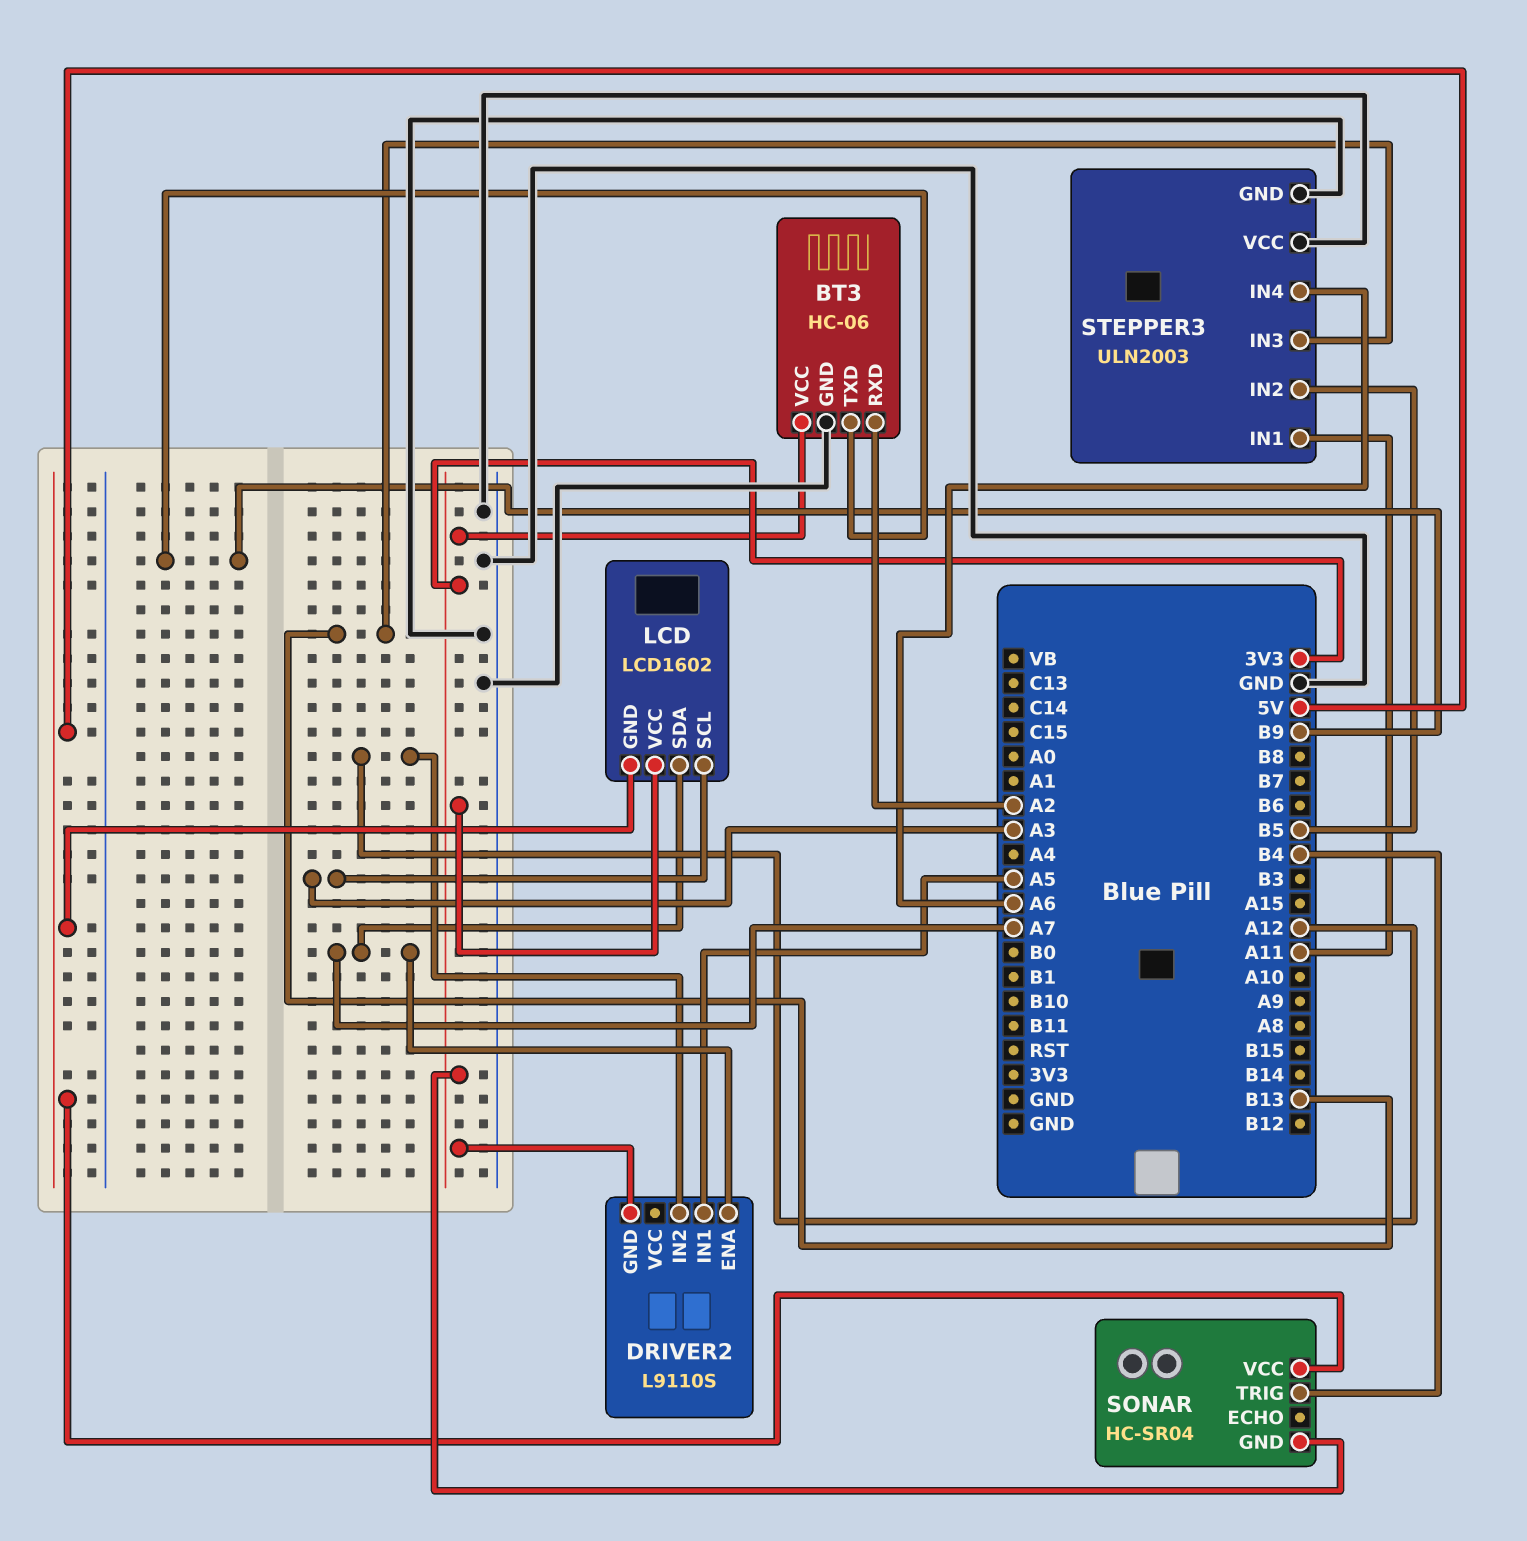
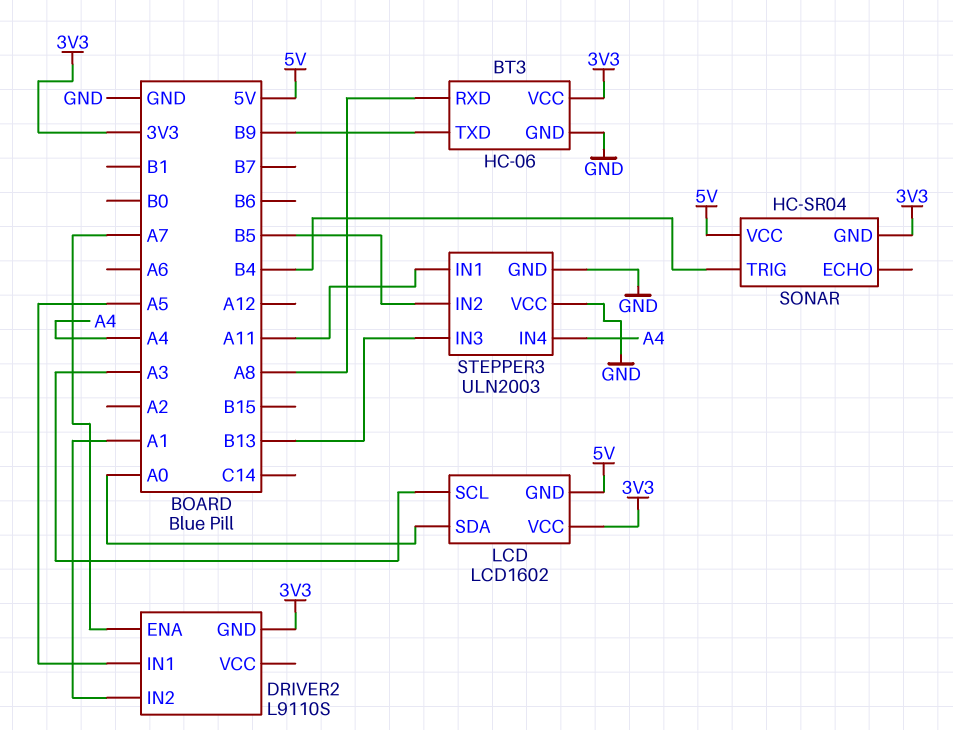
BT3 pin RXD: A2 -> A8
DRIVER2 pin IN2: A12 -> A1
LCD pin SDA: A7 -> A0
STEPPER3 pin IN4: A6 -> A4

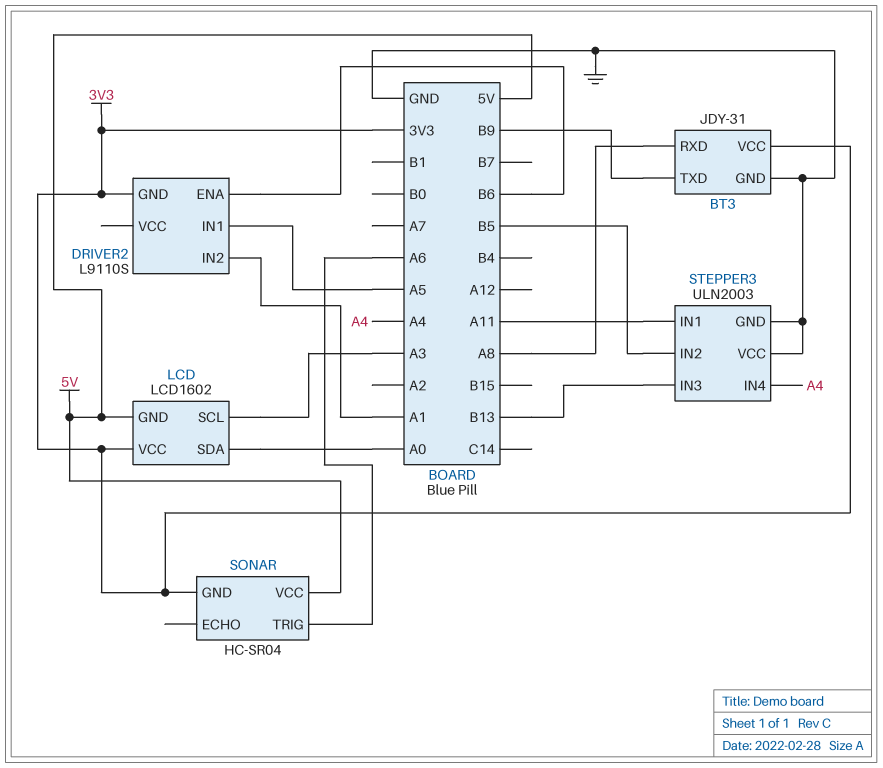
BT3: HC-06 -> JDY-31
DRIVER2 pin ENA: A7 -> B6
SONAR pin TRIG: B4 -> A6

